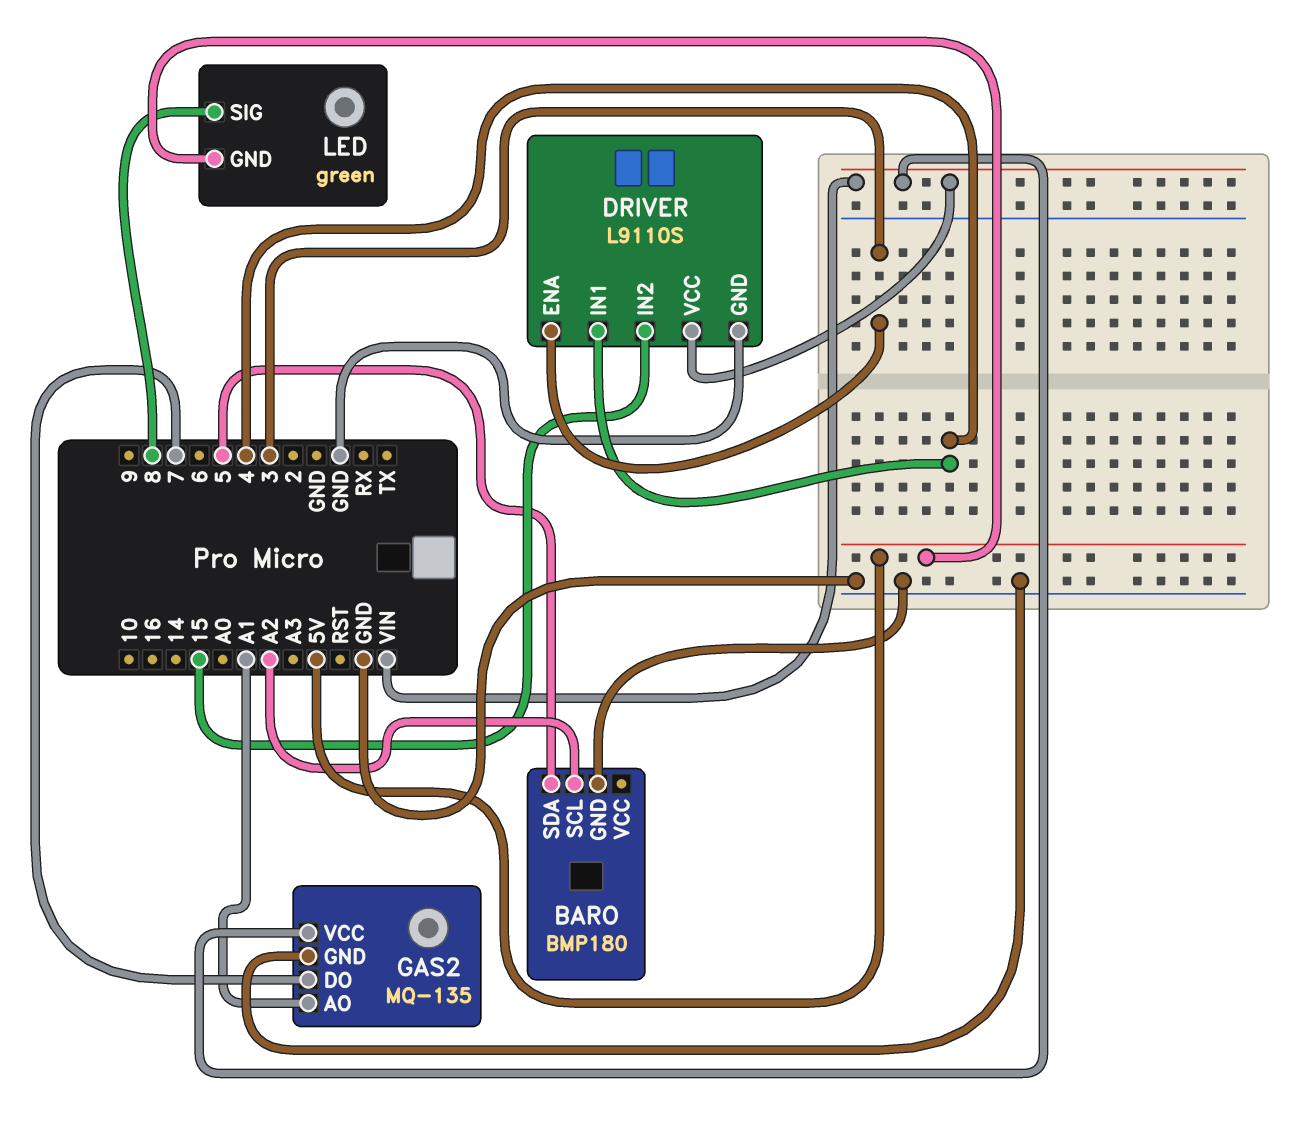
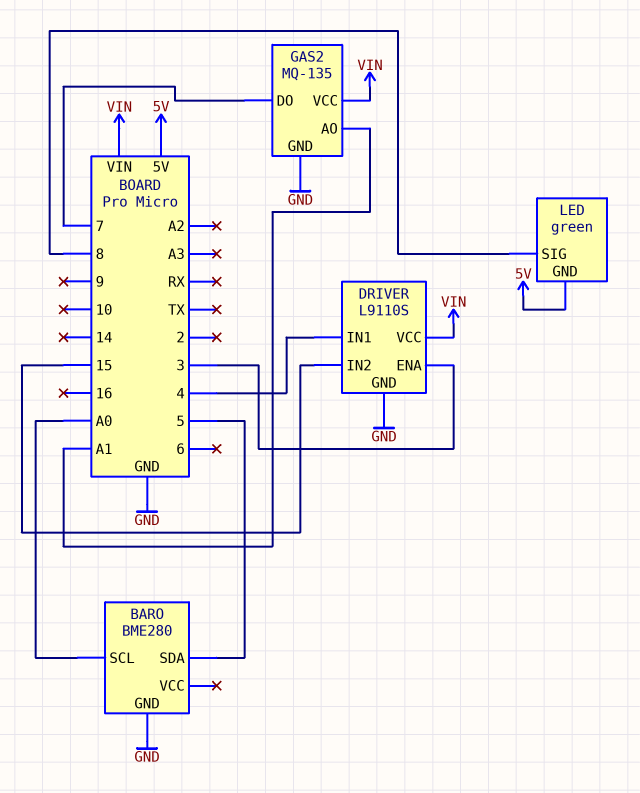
BARO: BMP180 -> BME280
BARO pin SCL: A2 -> A0

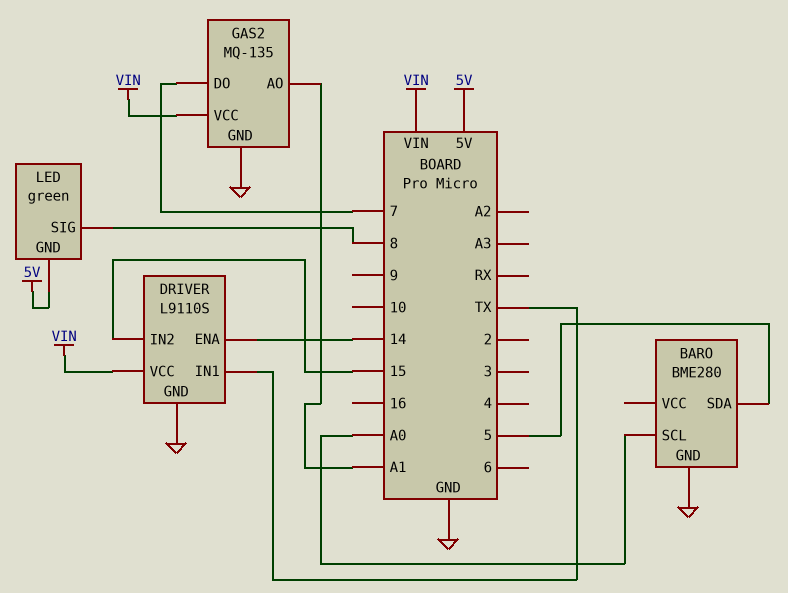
DRIVER pin ENA: 3 -> 14
DRIVER pin IN1: 4 -> TX

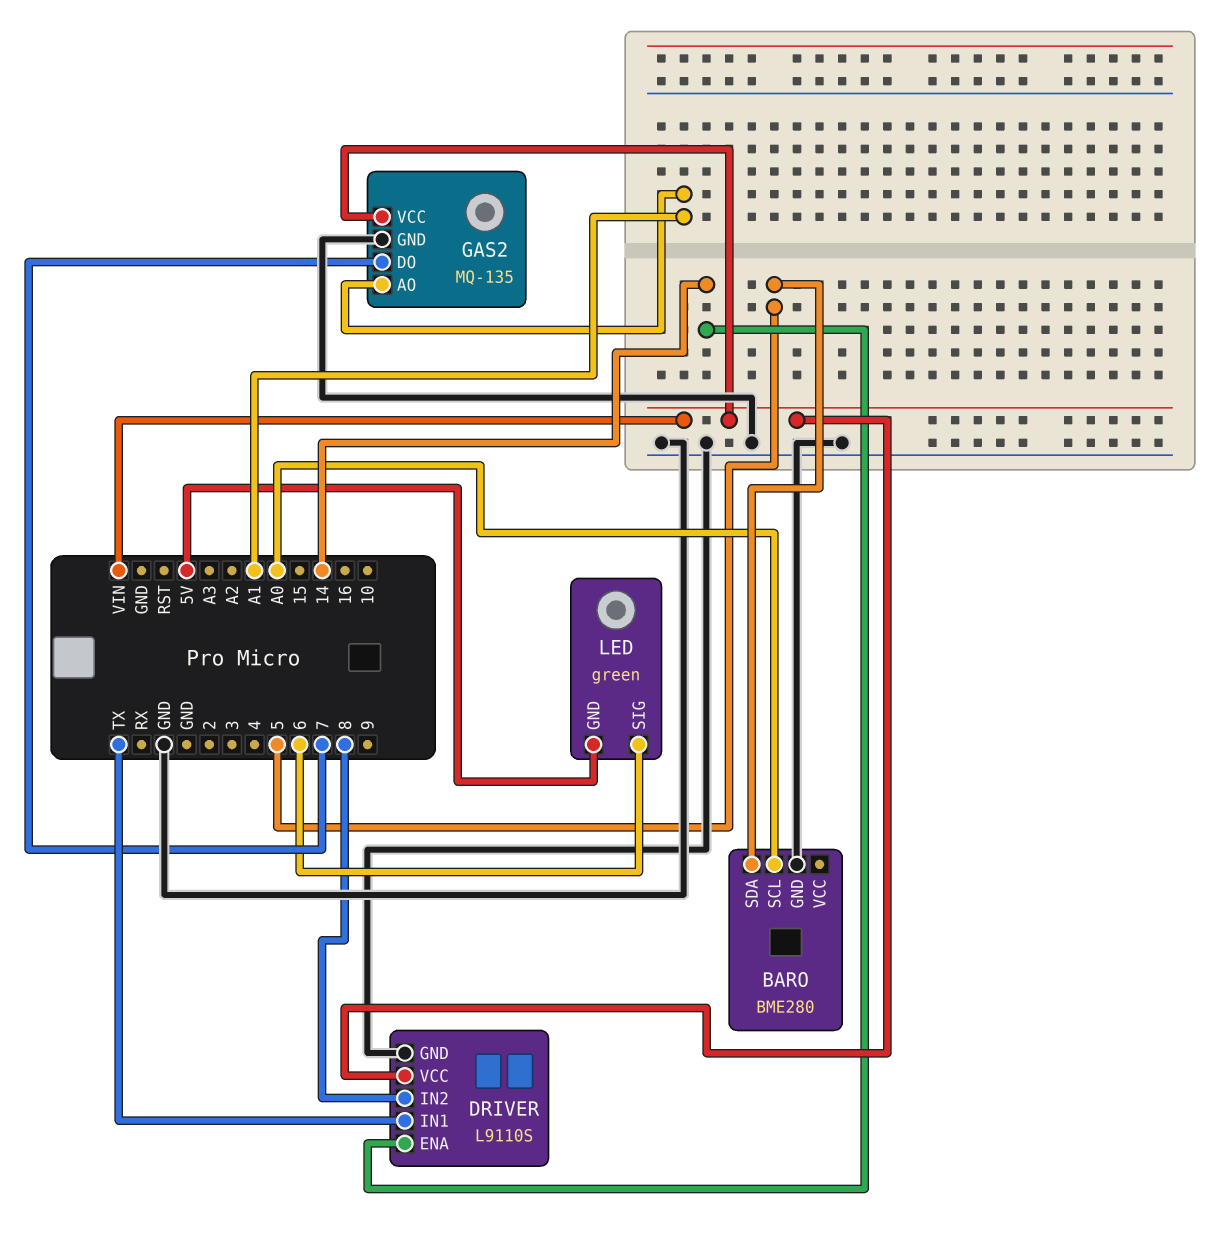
DRIVER pin IN2: 15 -> 8
LED pin SIG: 8 -> 6

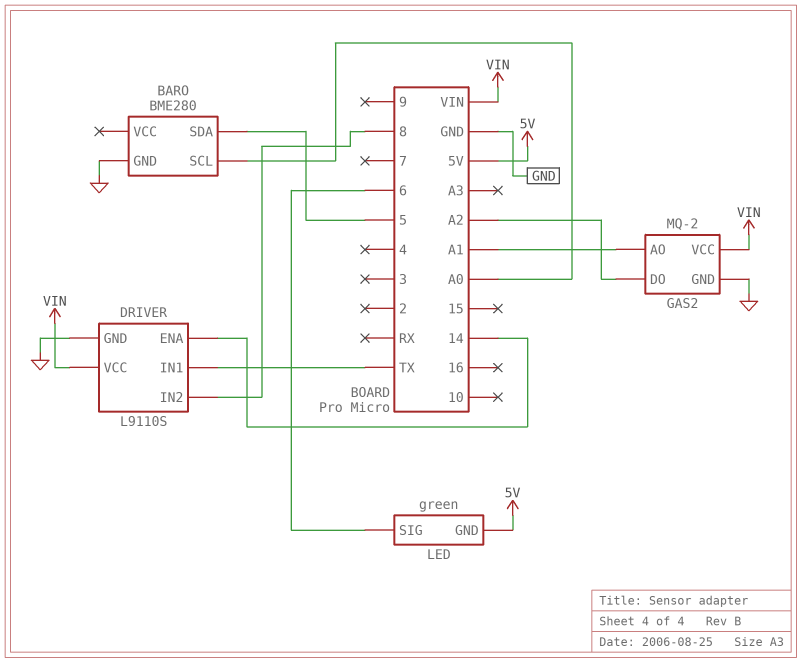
GAS2: MQ-135 -> MQ-2
GAS2 pin DO: 7 -> A2

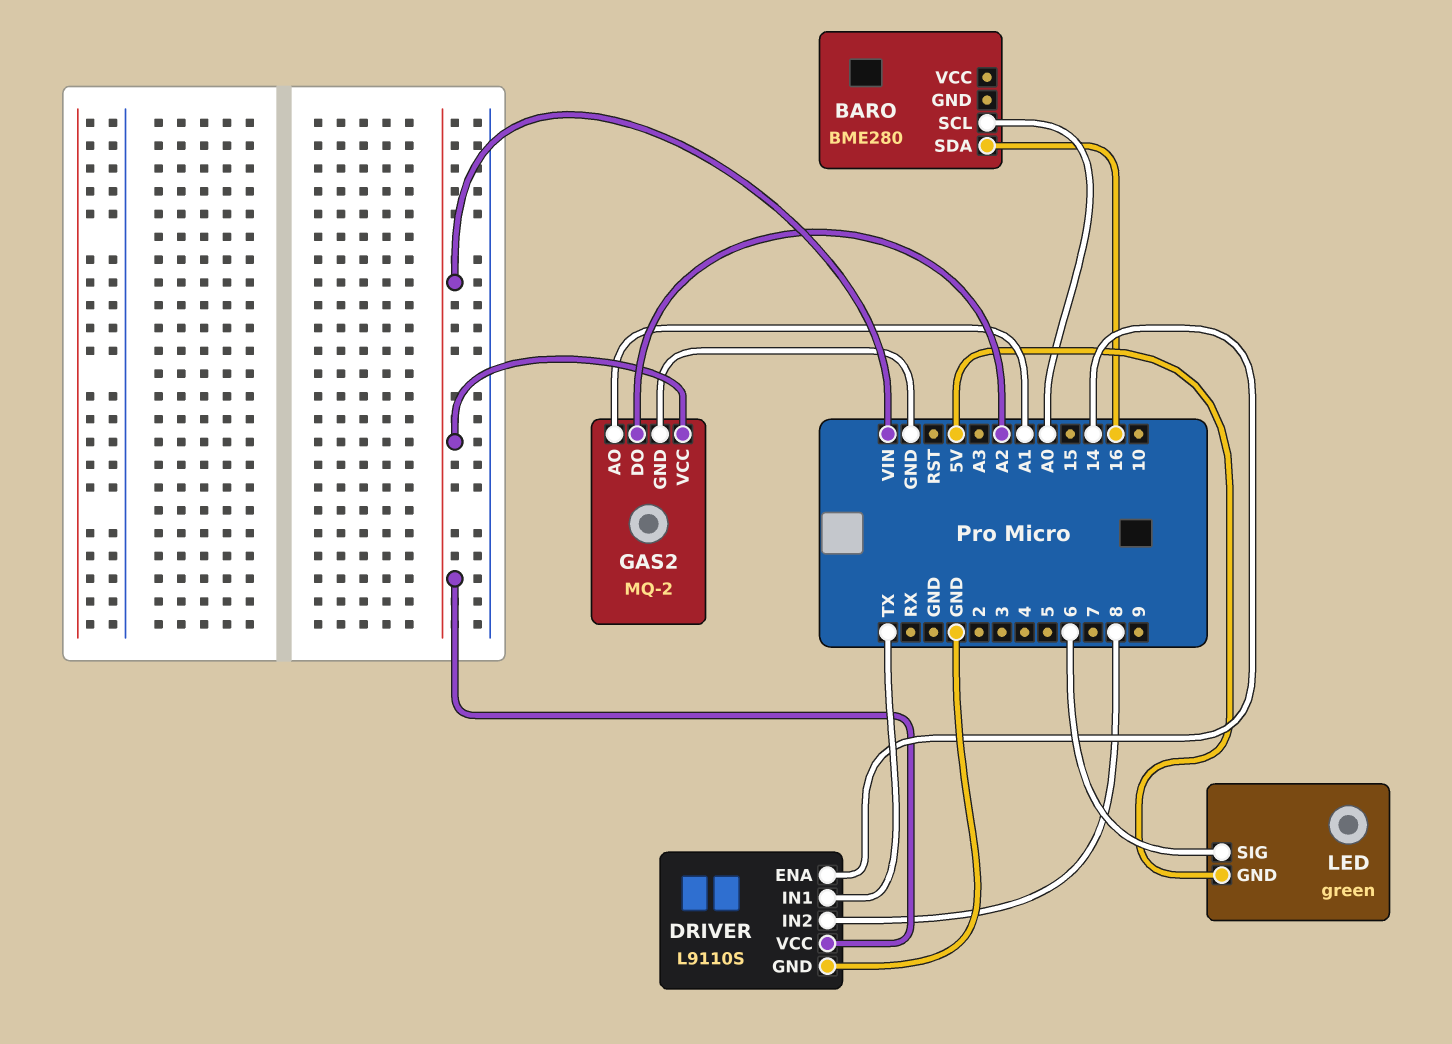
BARO pin GND: GND -> none
BARO pin SDA: 5 -> 16

